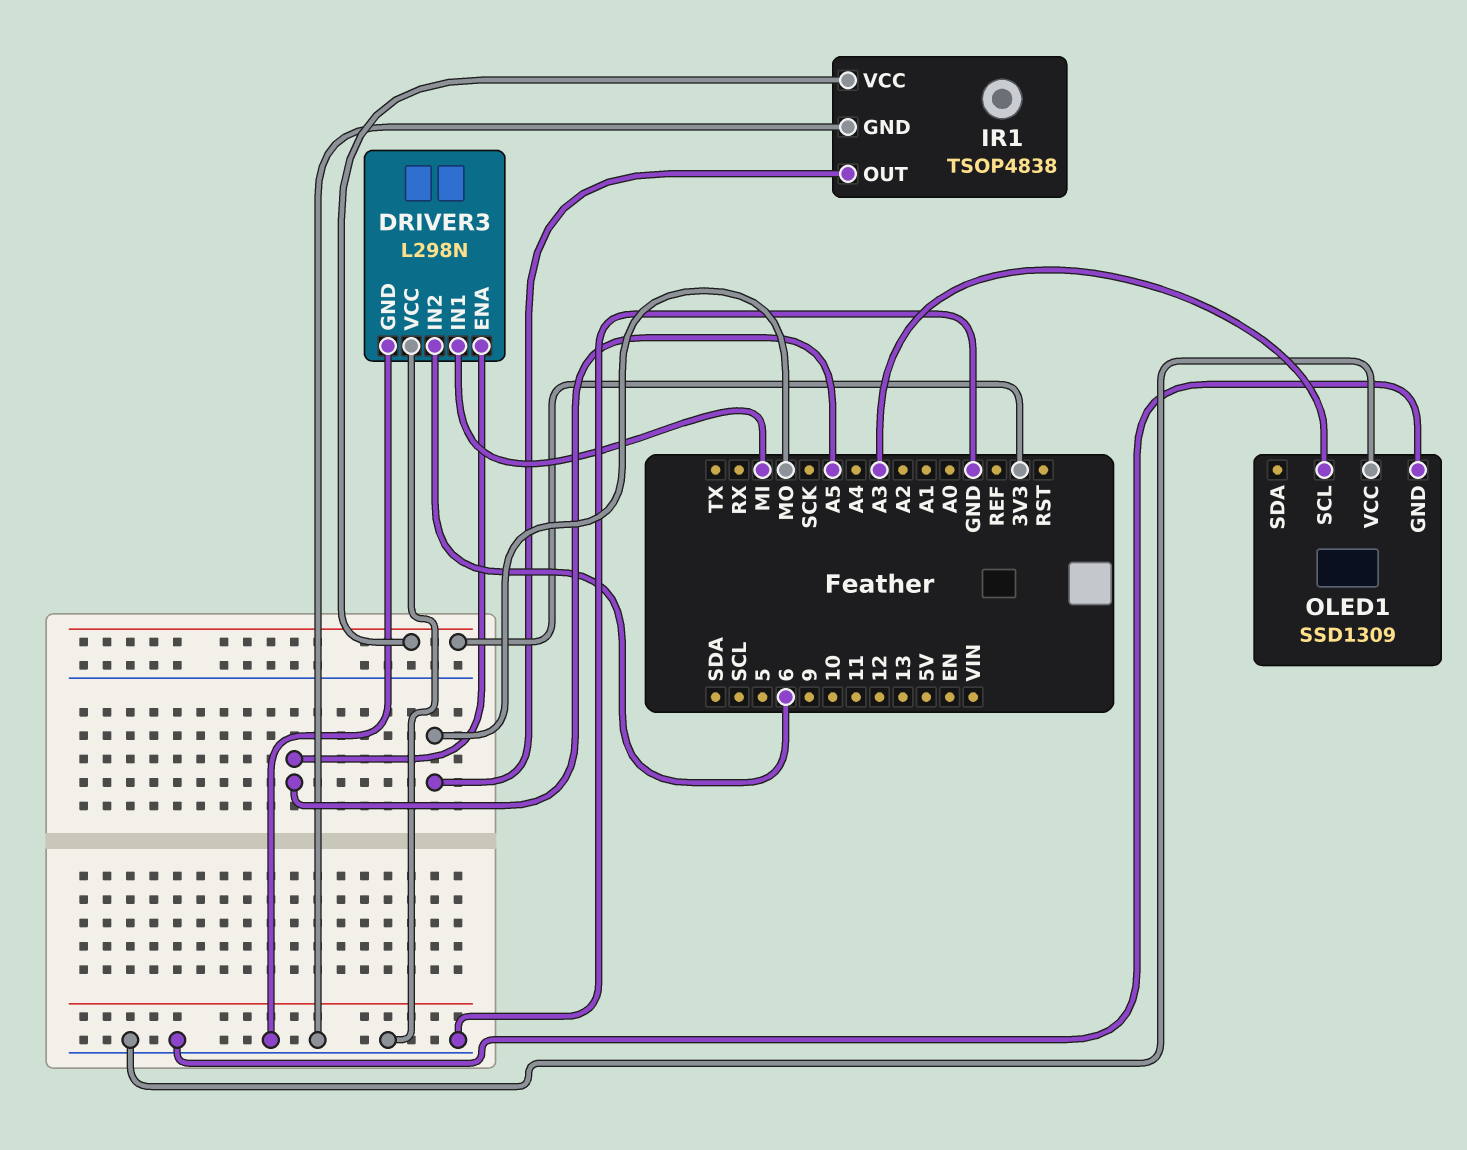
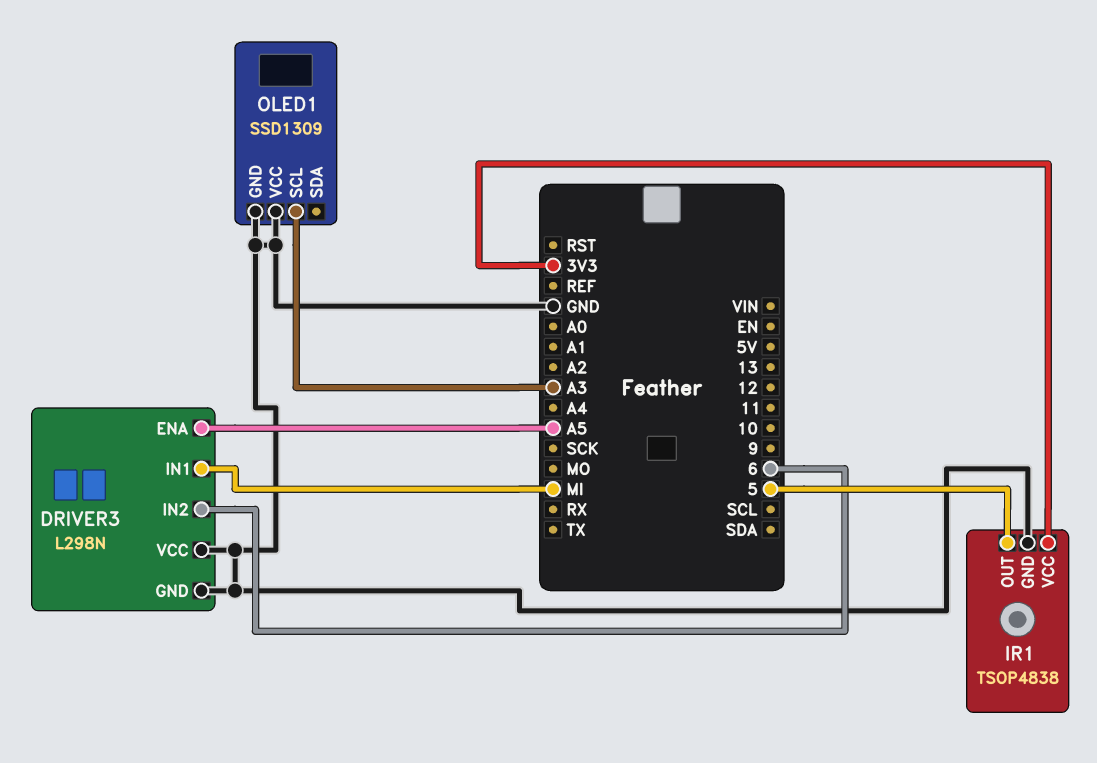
IR1 pin OUT: MO -> 5

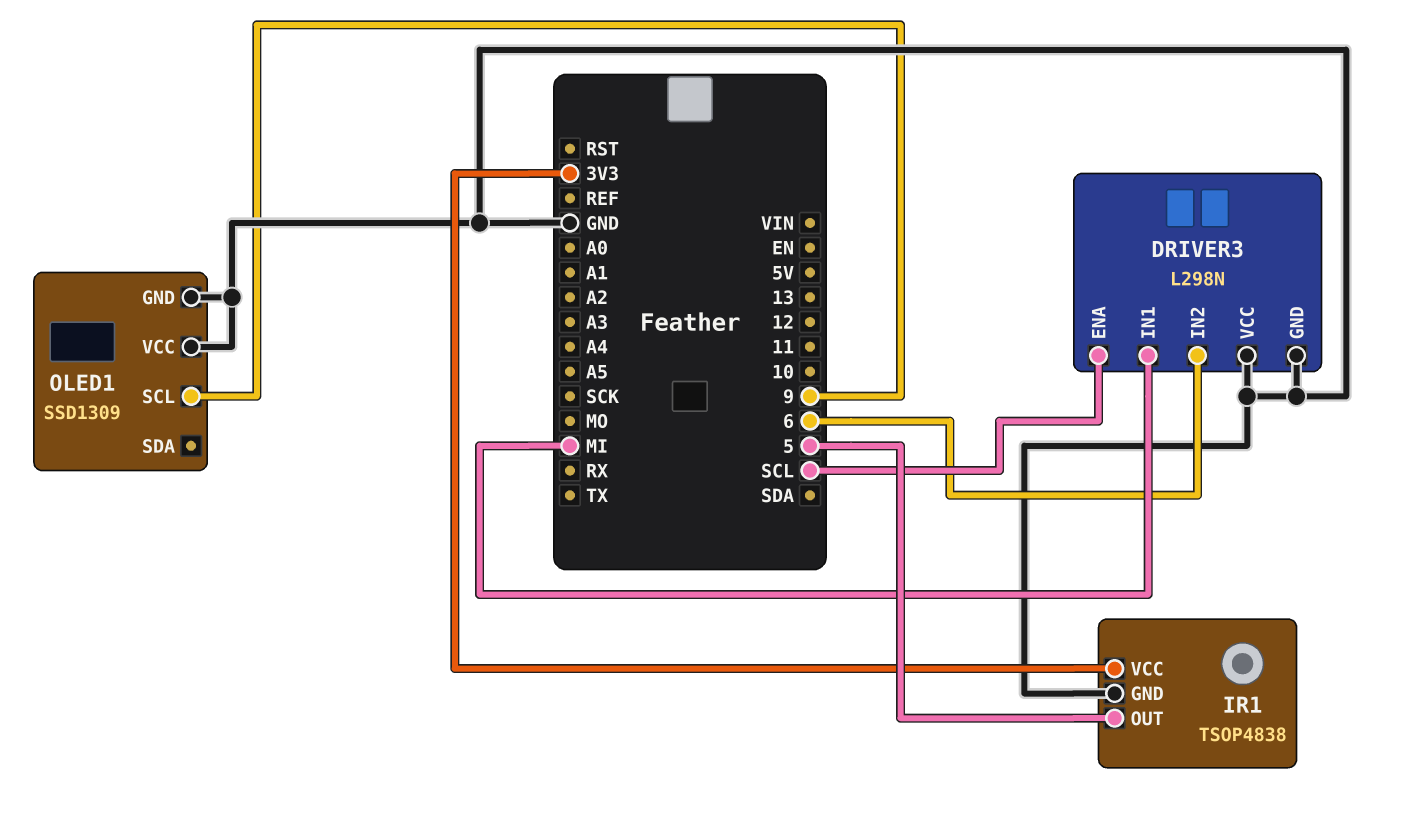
DRIVER3 pin ENA: A5 -> SCL
OLED1 pin SCL: A3 -> 9

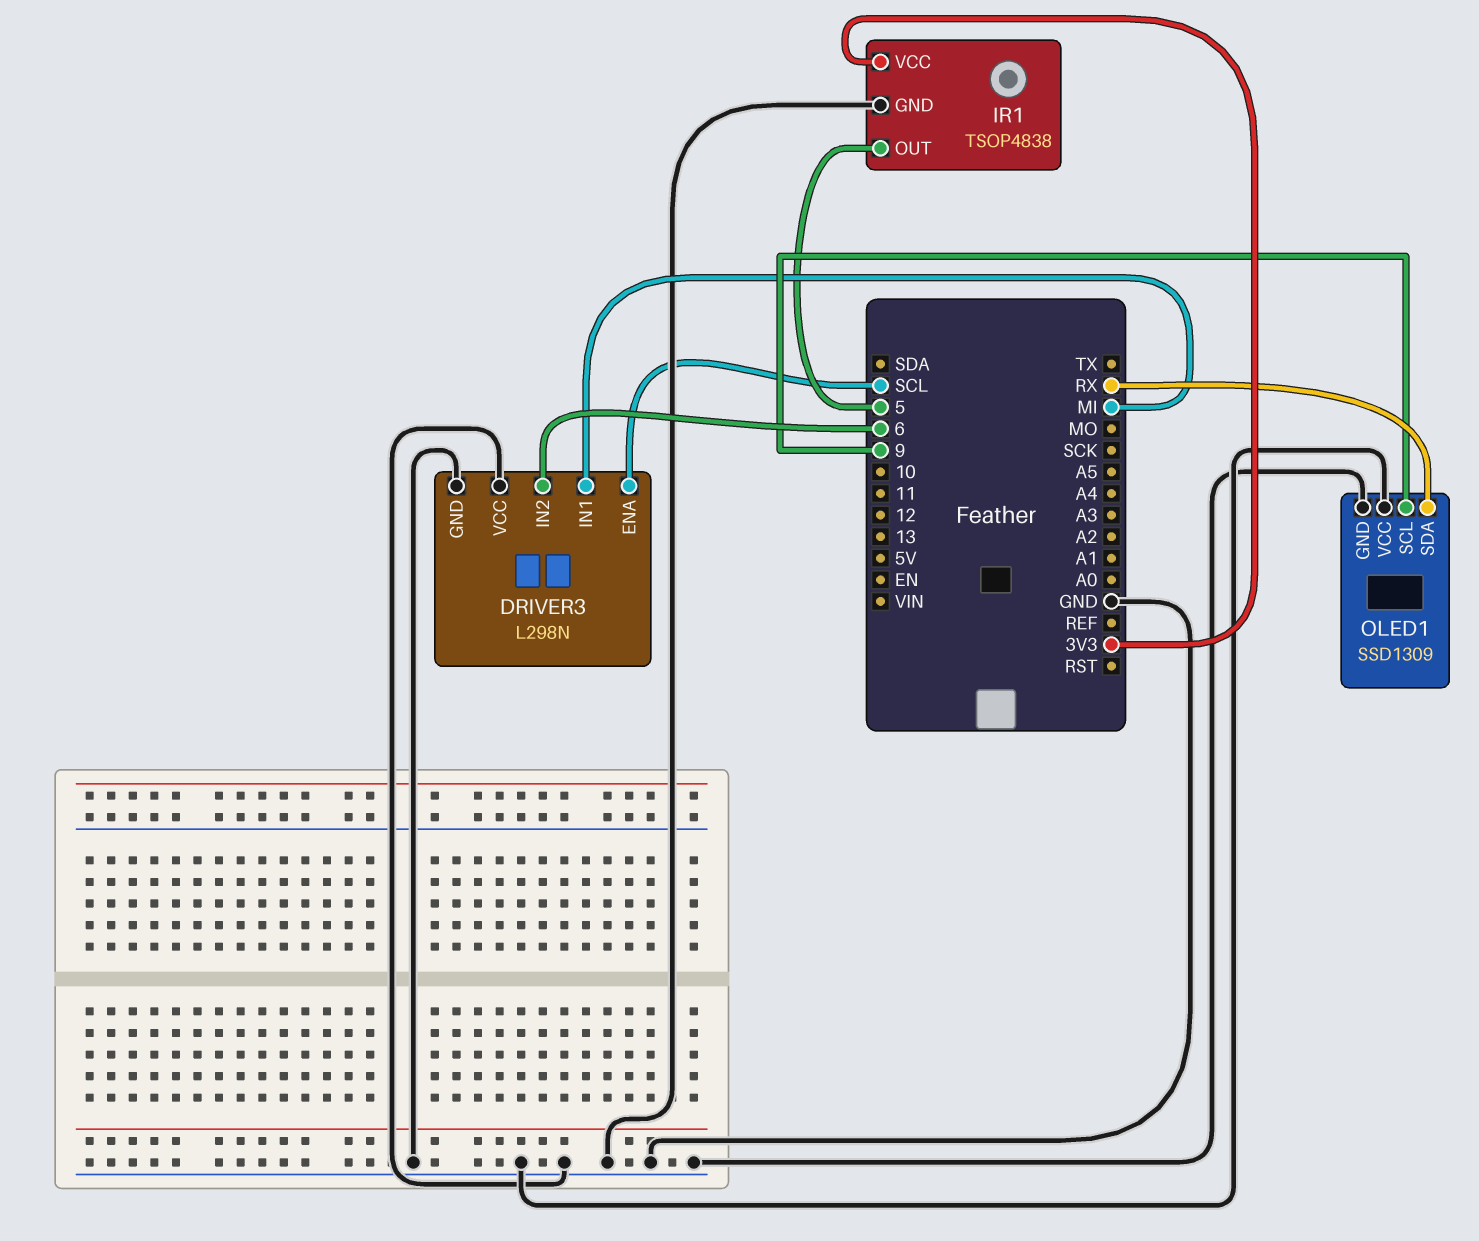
OLED1 pin SDA: none -> RX

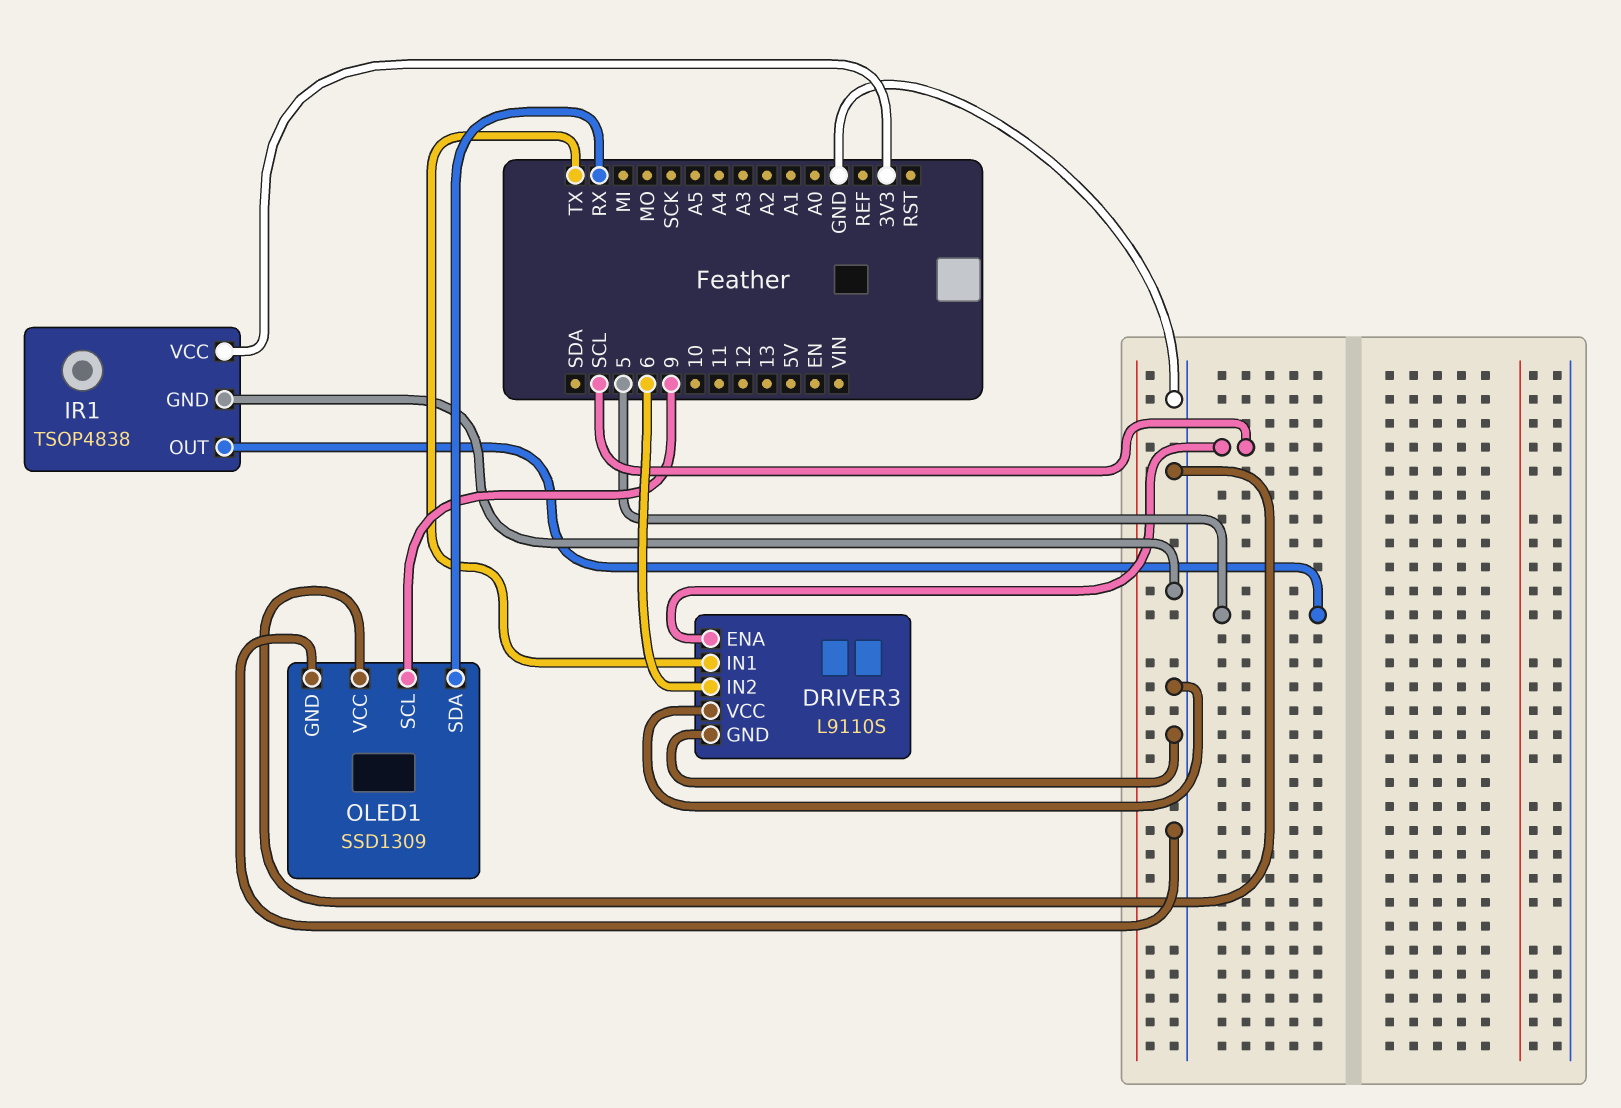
DRIVER3: L298N -> L9110S
DRIVER3 pin IN1: MI -> TX

